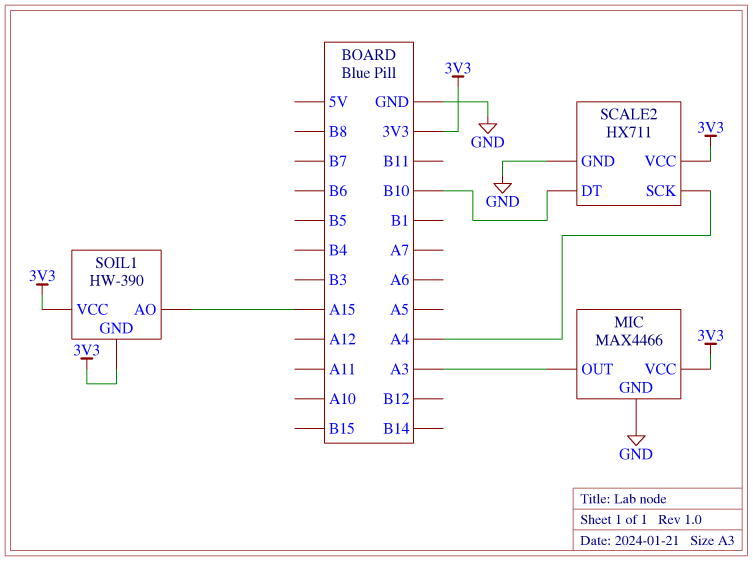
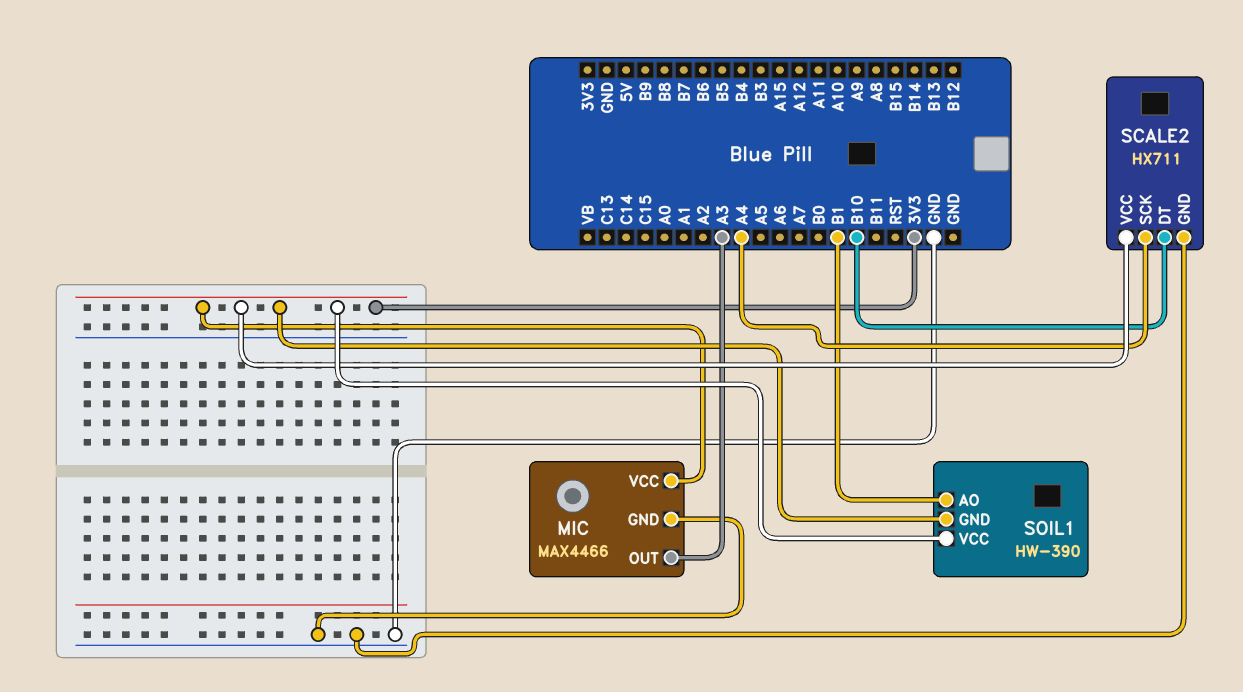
SOIL1 pin AO: A15 -> B1

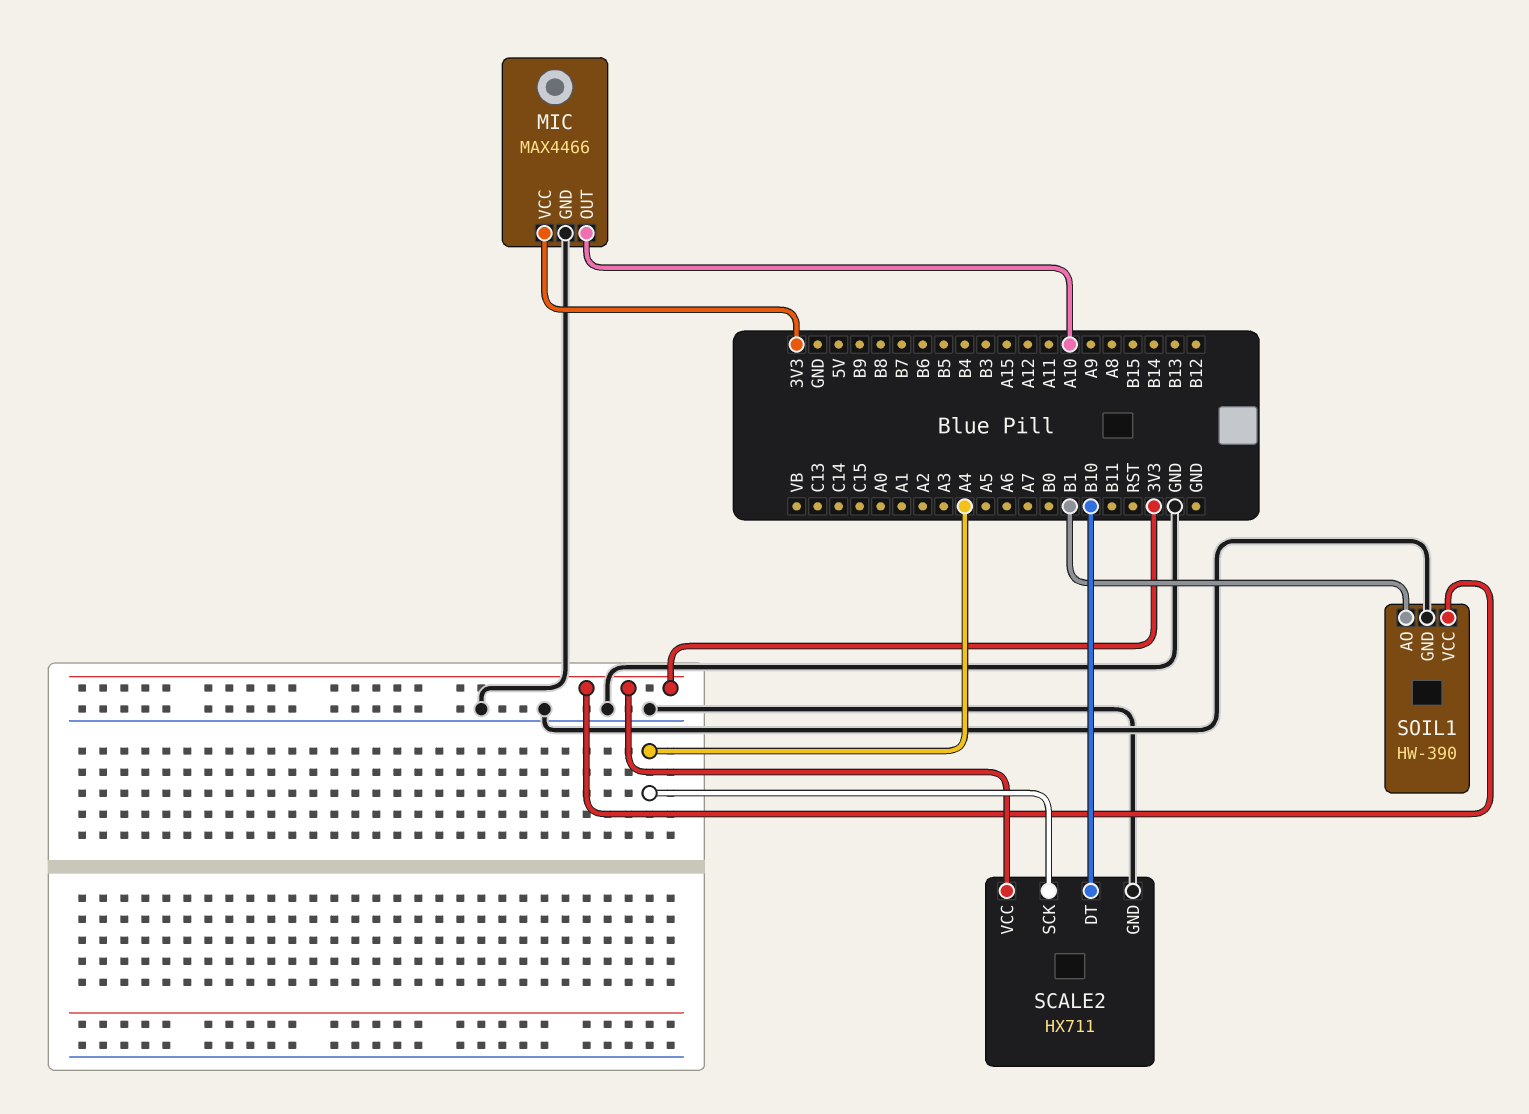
MIC pin OUT: A3 -> A10
SOIL1 pin GND: 3V3 -> GND

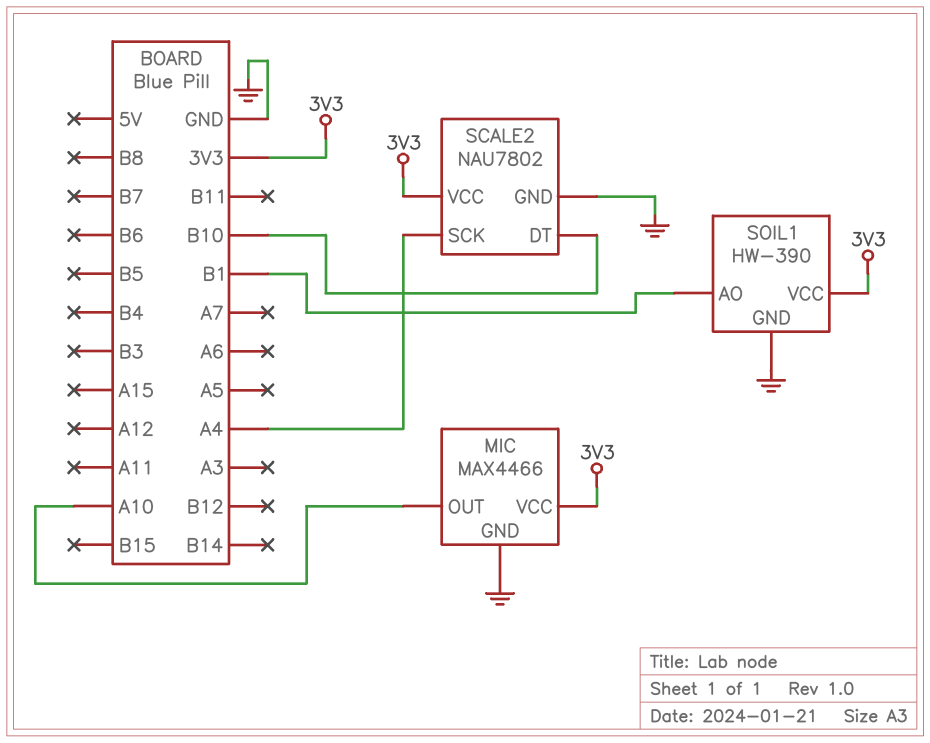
SCALE2: HX711 -> NAU7802

